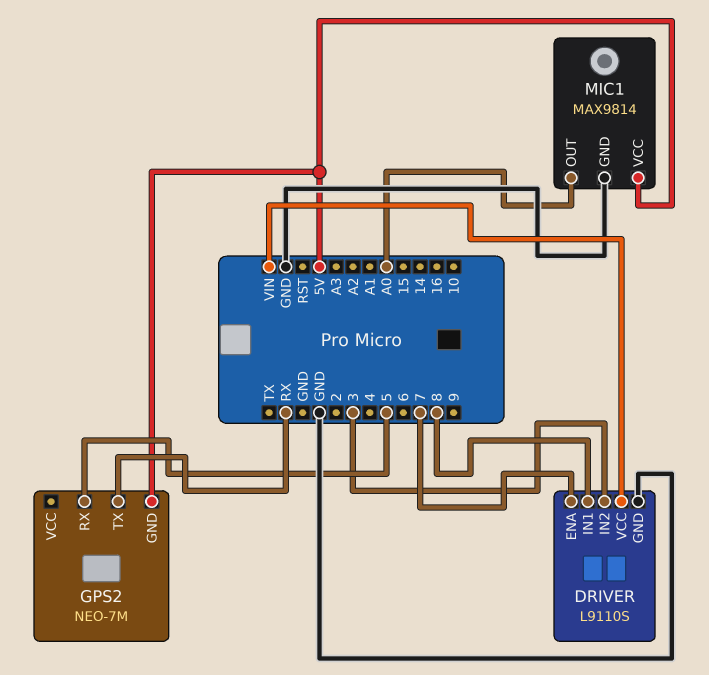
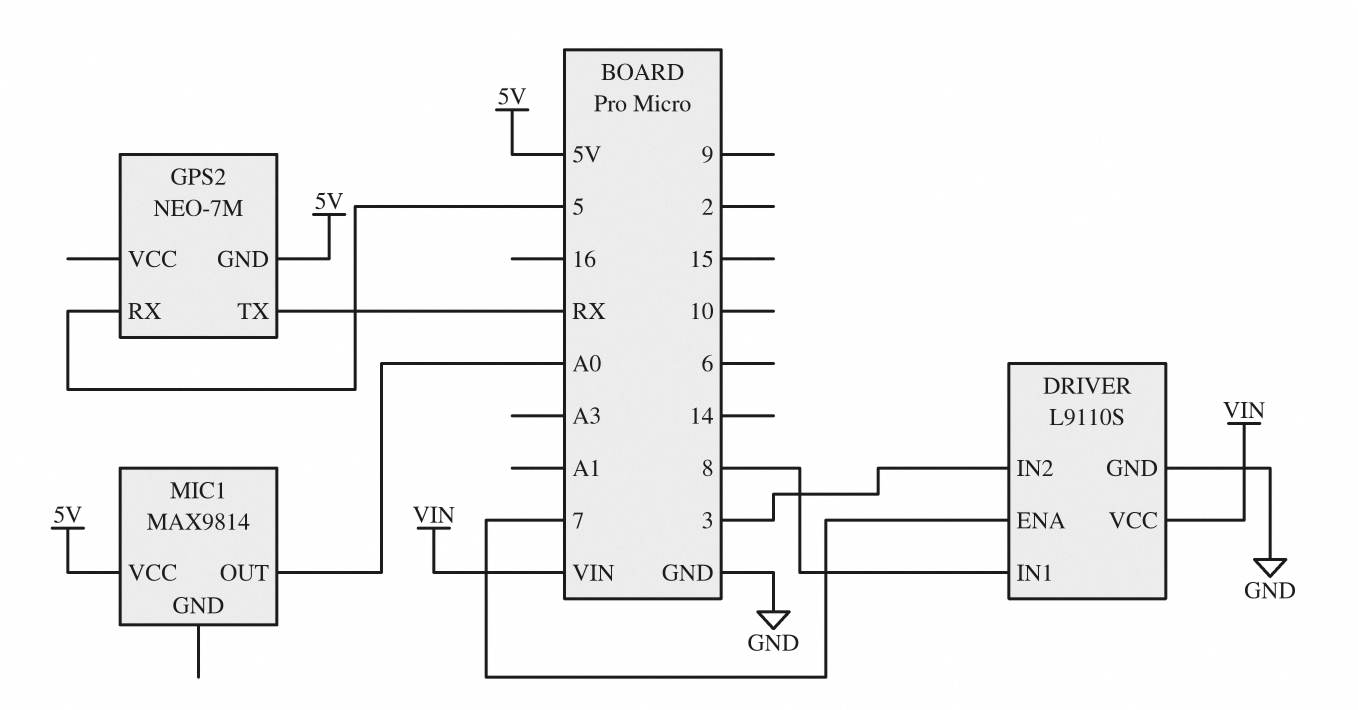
MIC1 pin GND: GND -> none

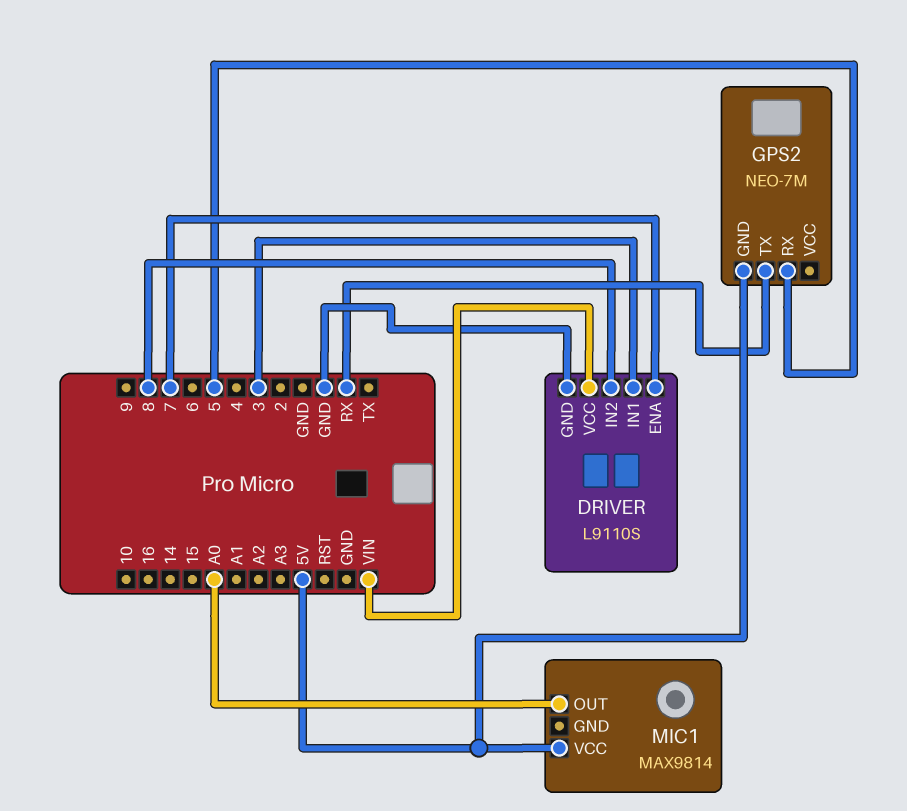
DRIVER pin IN1: 8 -> 3
DRIVER pin IN2: 3 -> 8

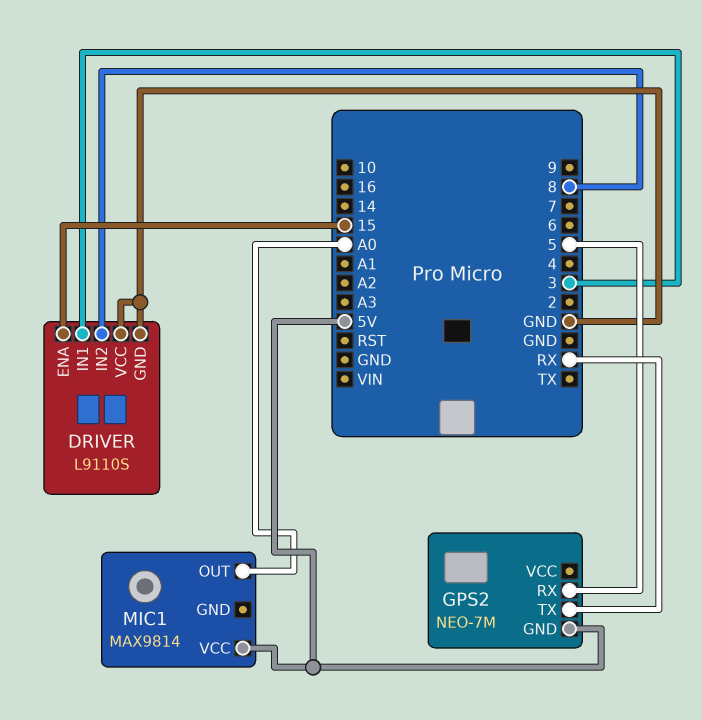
DRIVER pin ENA: 7 -> 15
DRIVER pin VCC: VIN -> GND

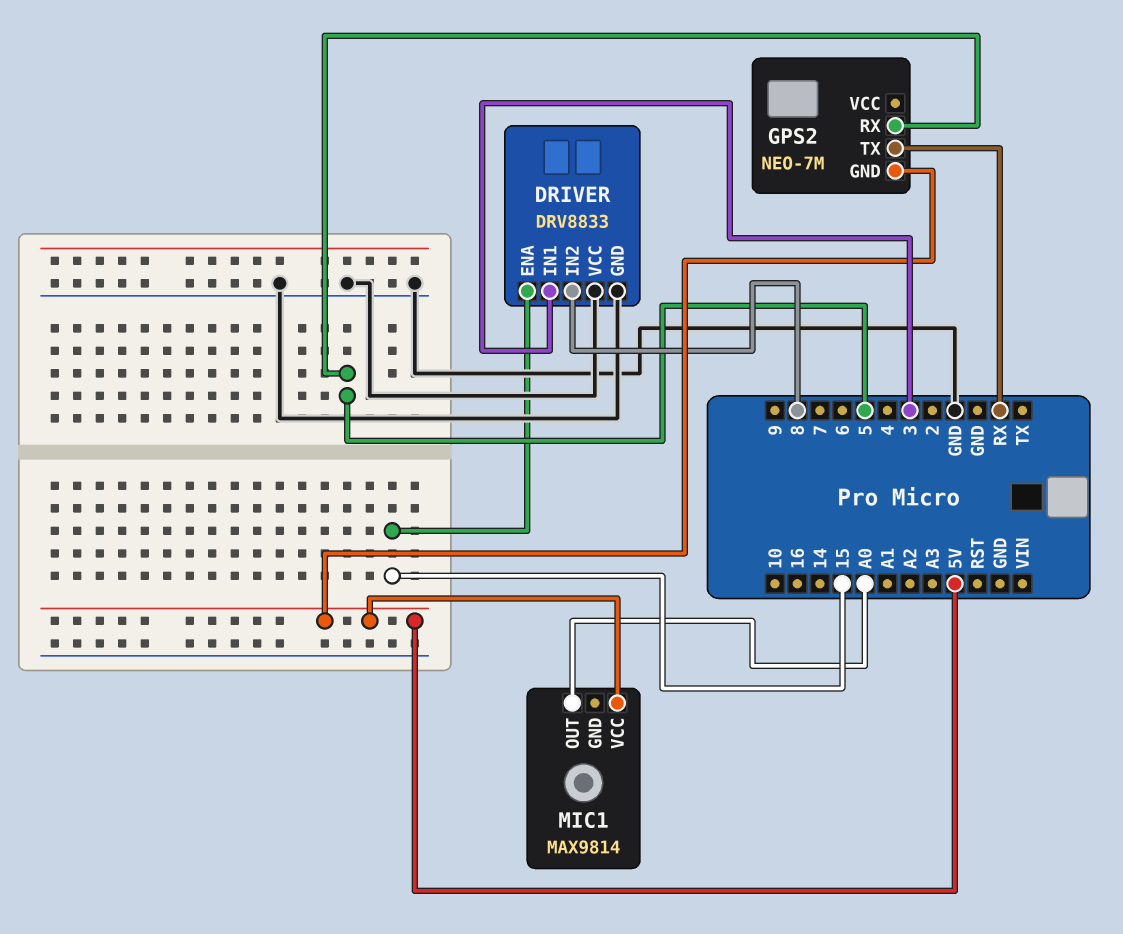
DRIVER: L9110S -> DRV8833

